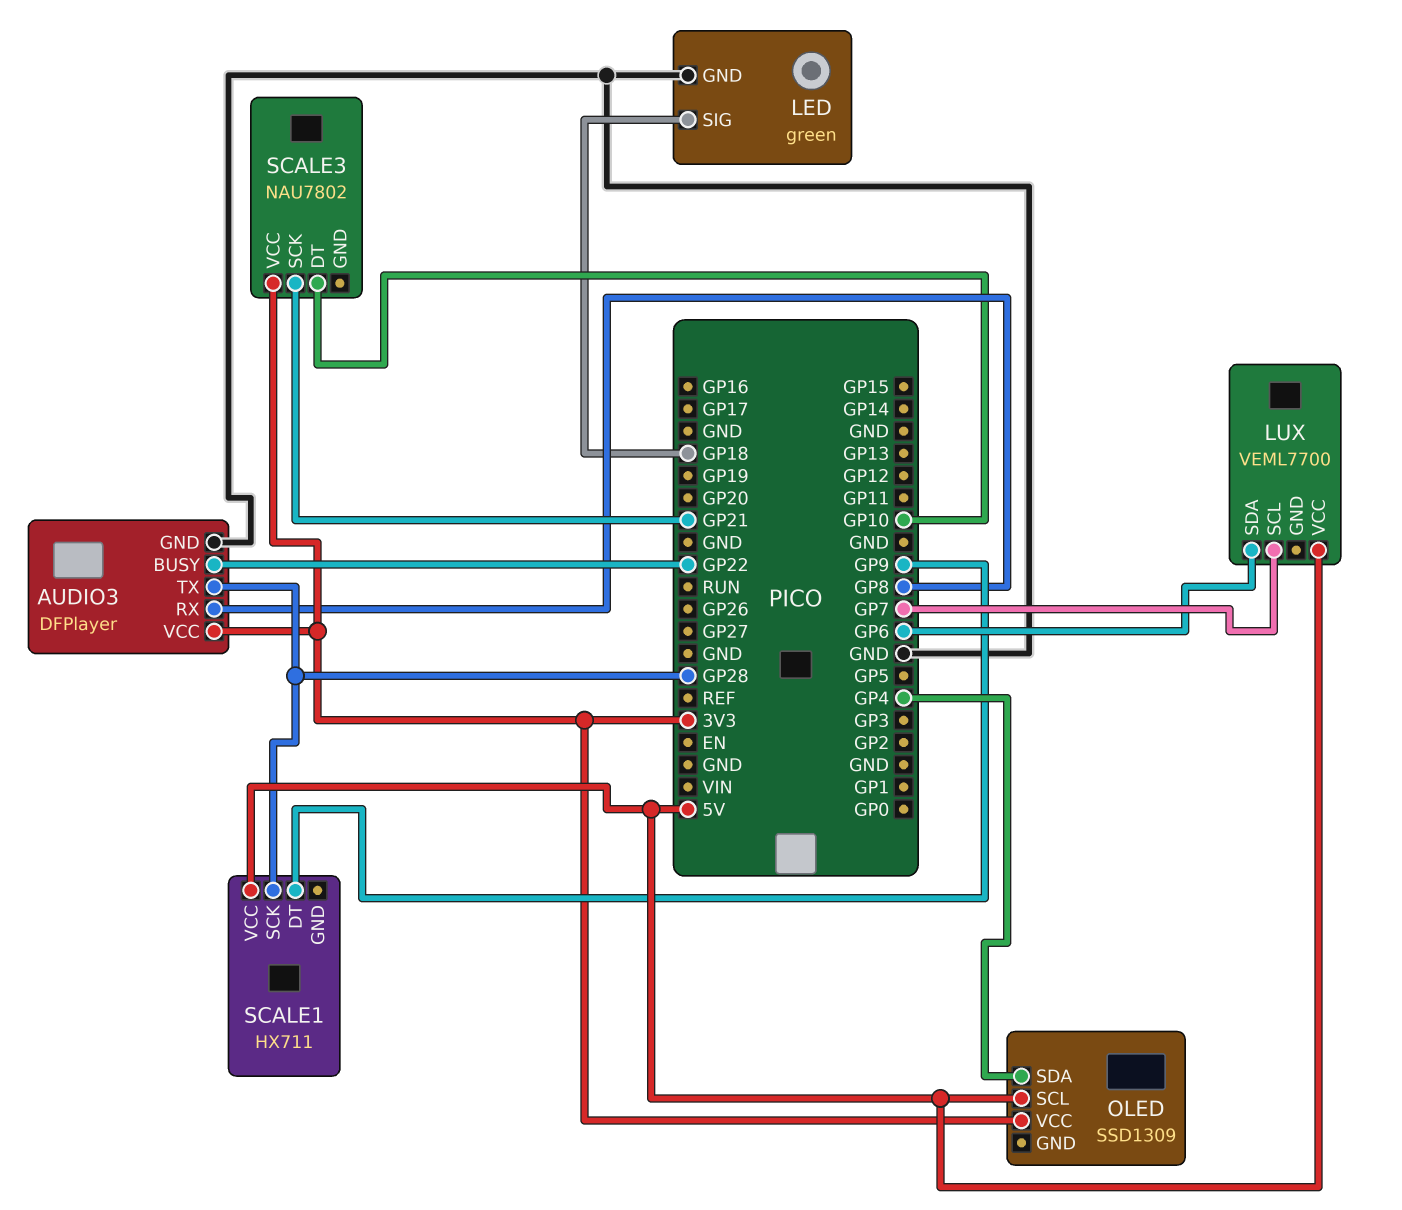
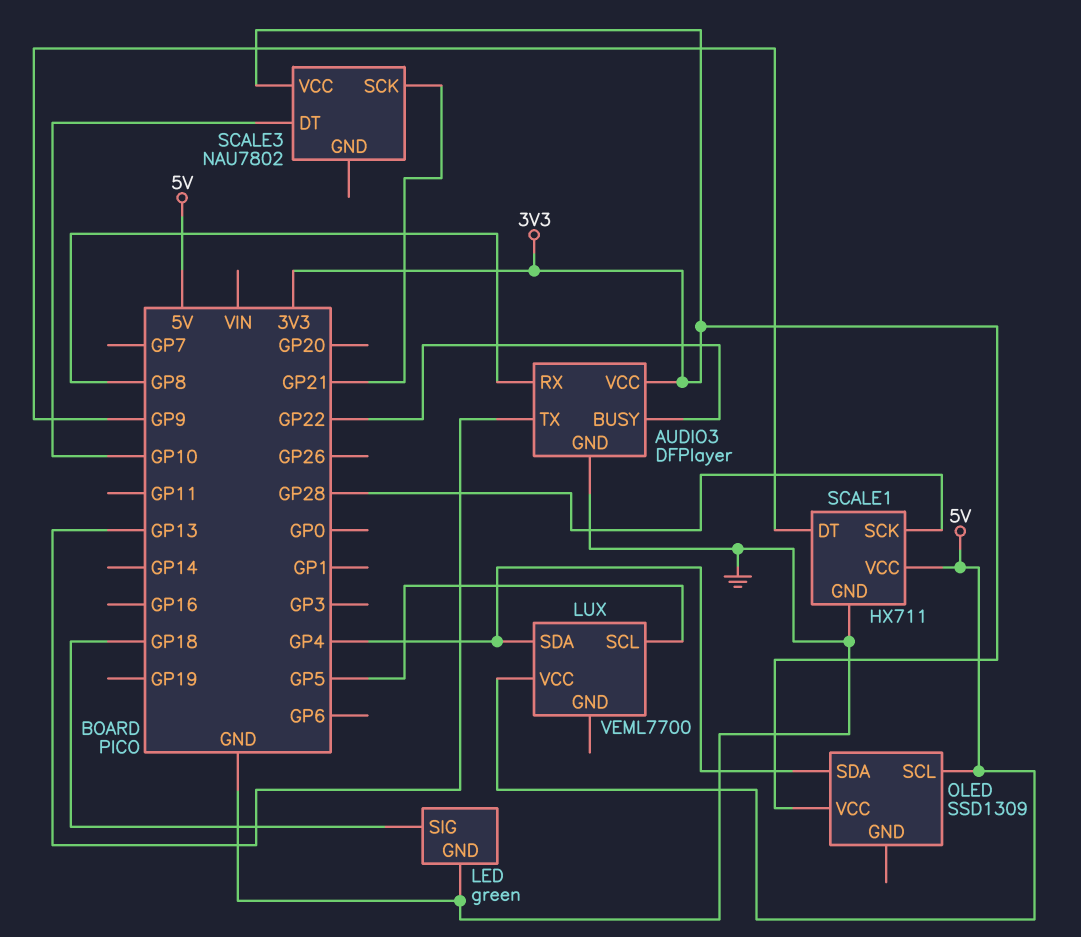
AUDIO3 pin TX: GP28 -> GP13
LUX pin SCL: GP7 -> GP5
LUX pin SDA: GP6 -> GP4
SCALE1 pin GND: none -> GND

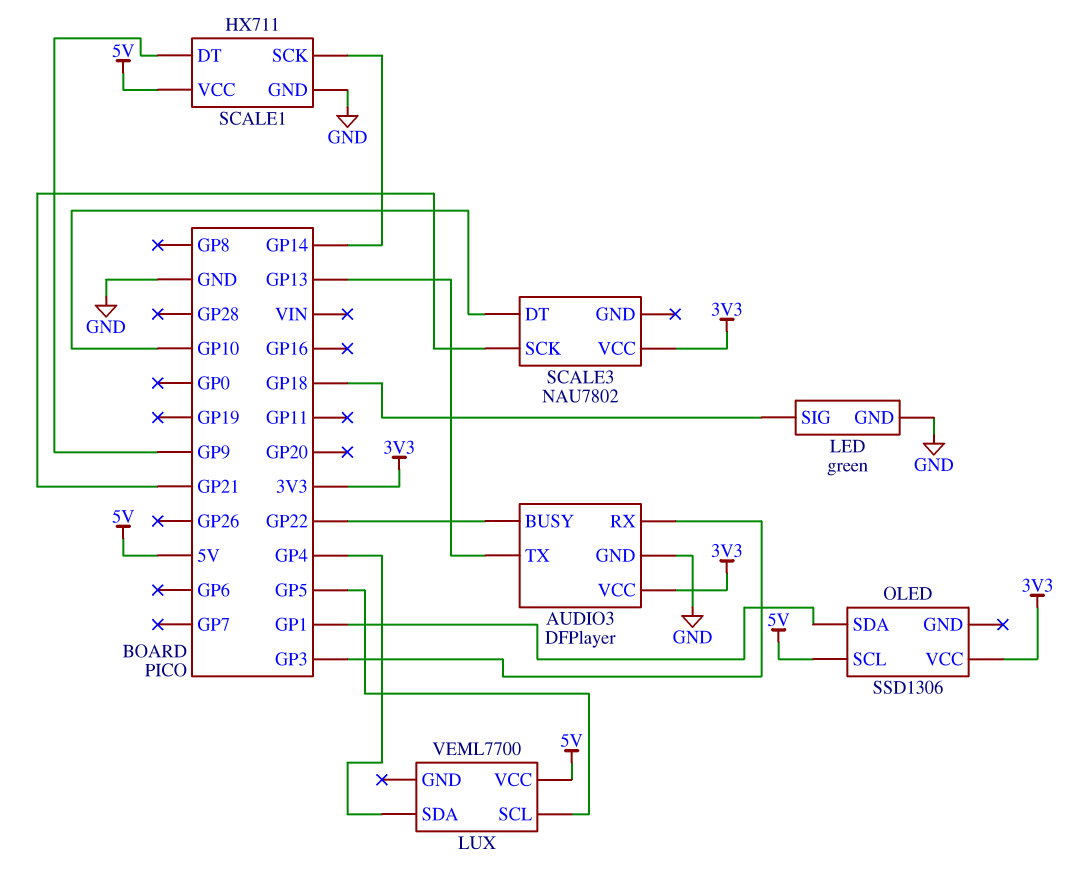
AUDIO3 pin RX: GP8 -> GP3
OLED: SSD1309 -> SSD1306
OLED pin SDA: GP4 -> GP1
SCALE1 pin SCK: GP28 -> GP14

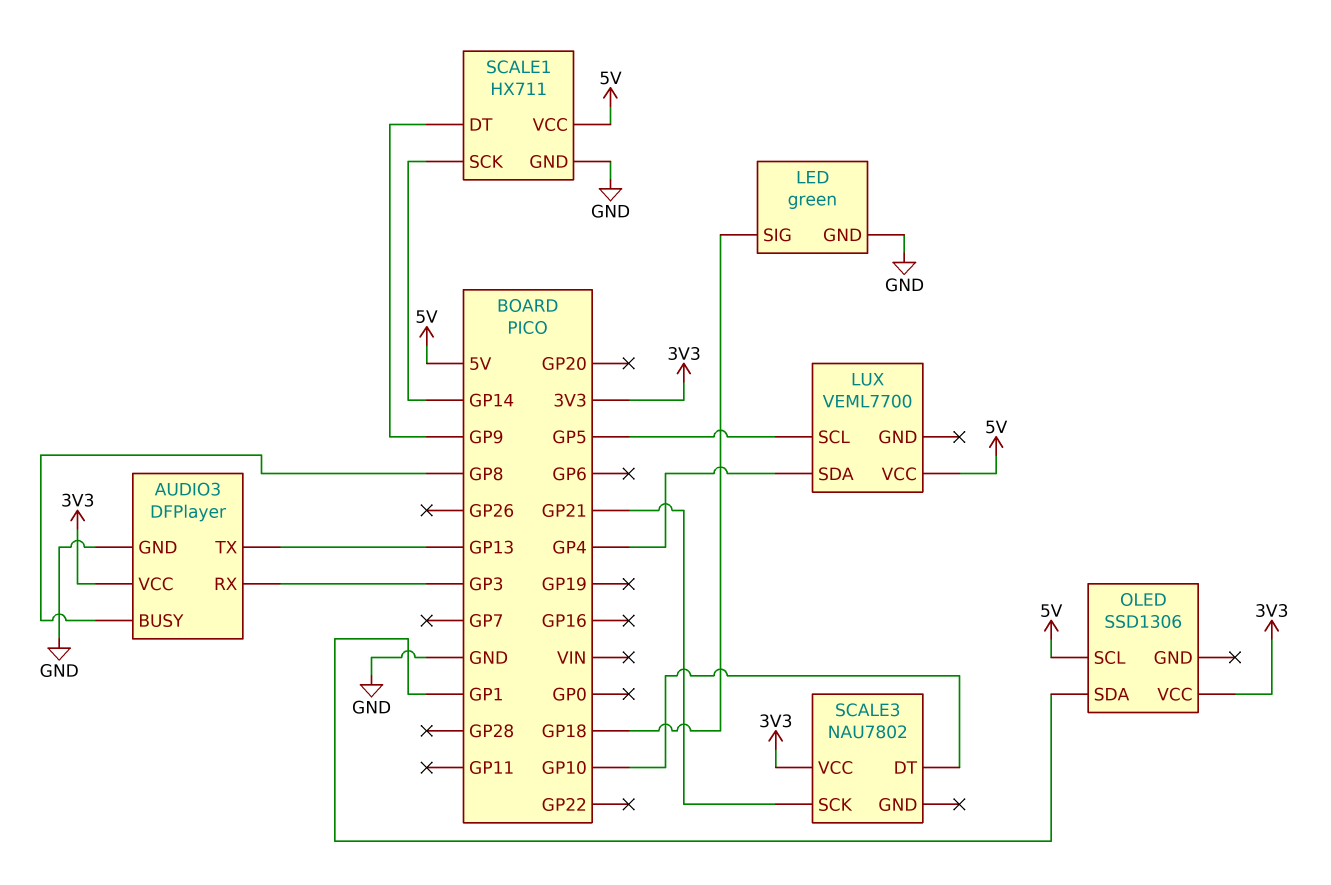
AUDIO3 pin BUSY: GP22 -> GP8

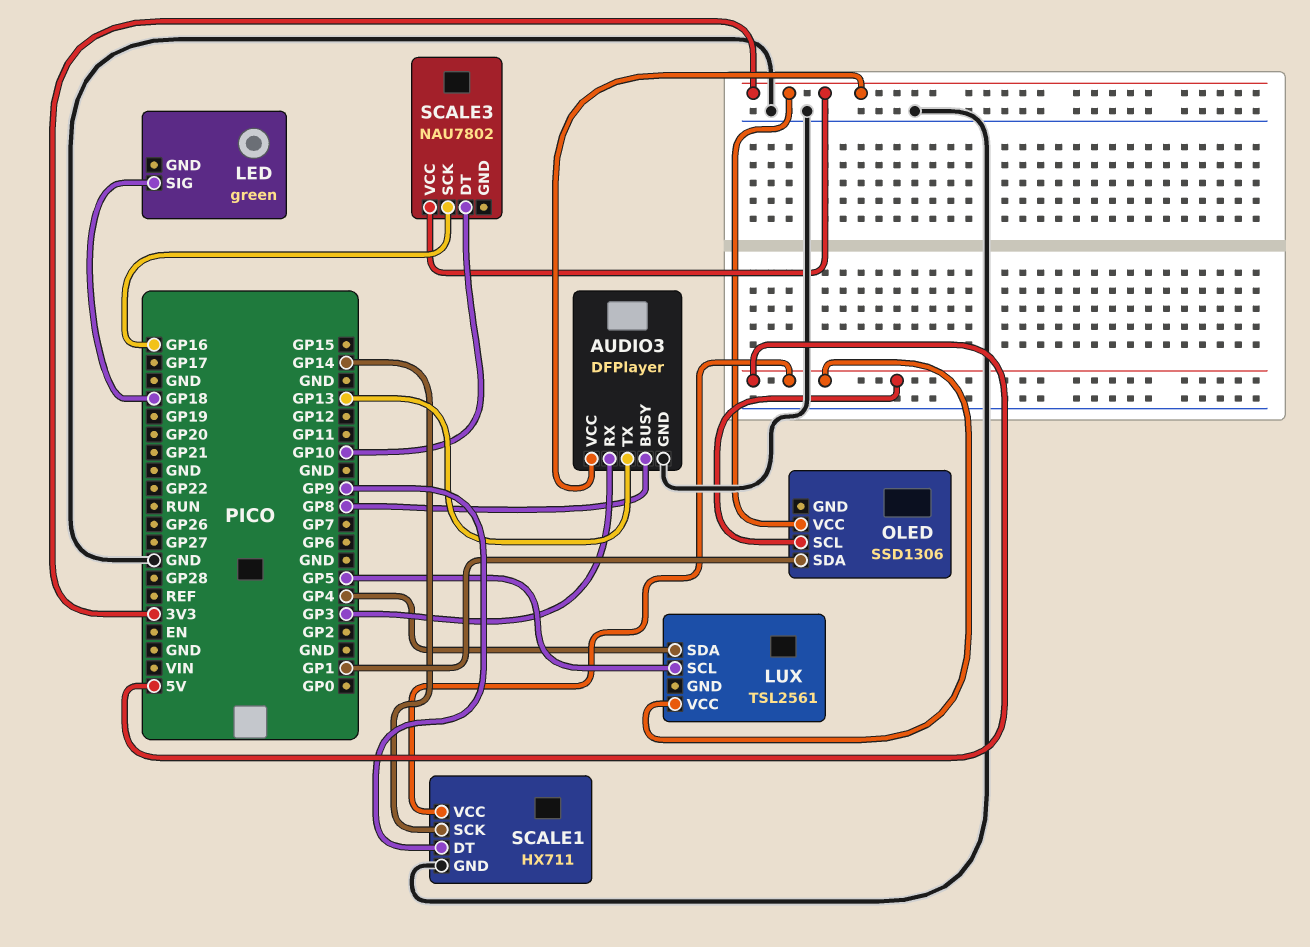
LED pin GND: GND -> none
LUX: VEML7700 -> TSL2561
SCALE3 pin SCK: GP21 -> GP16

